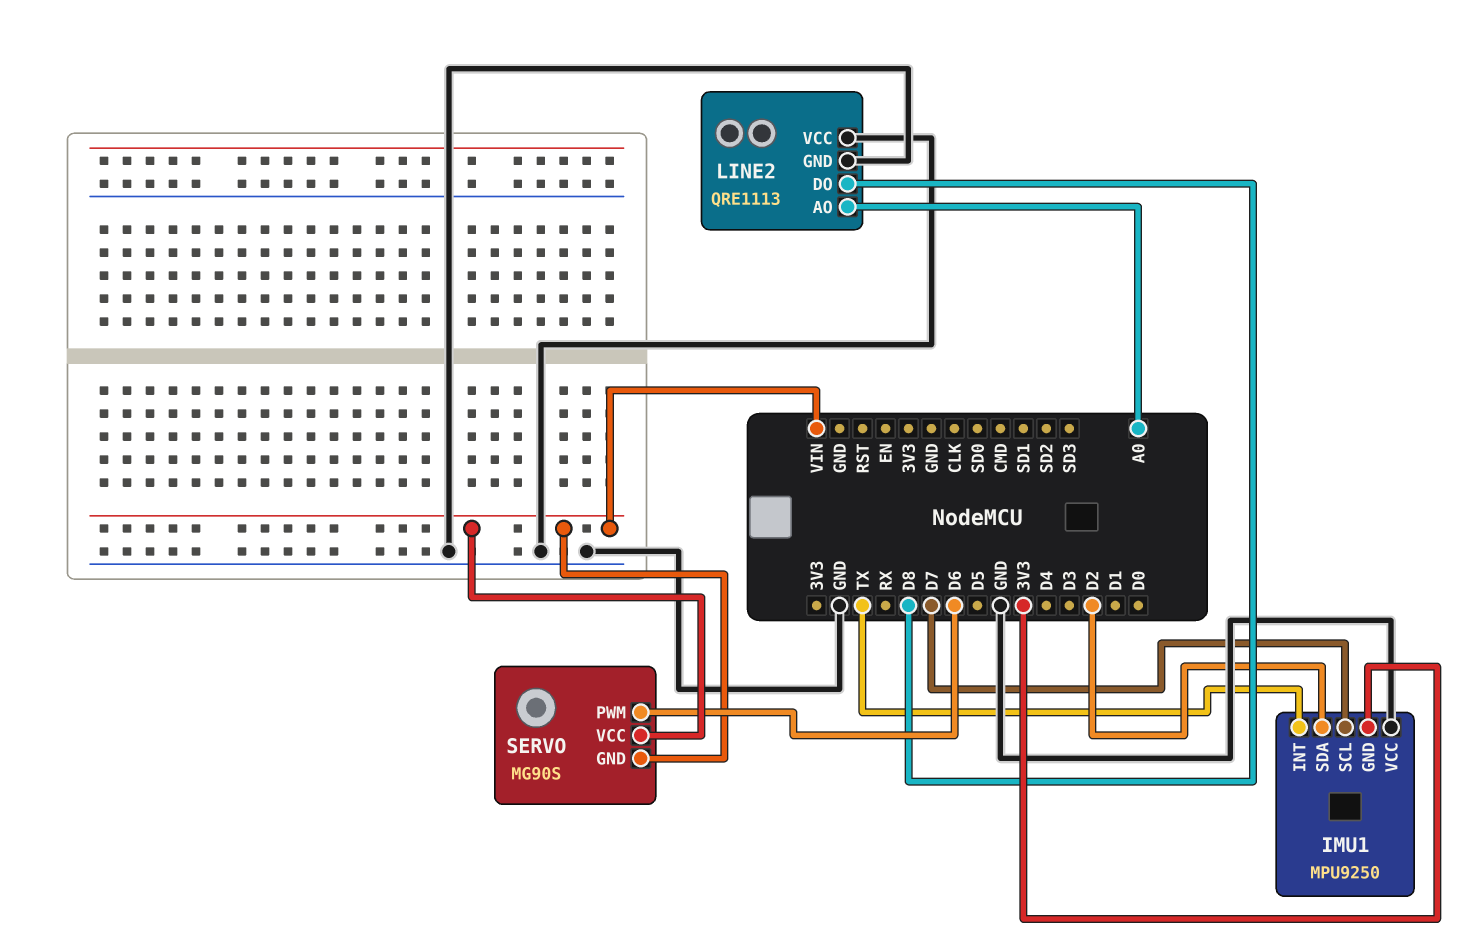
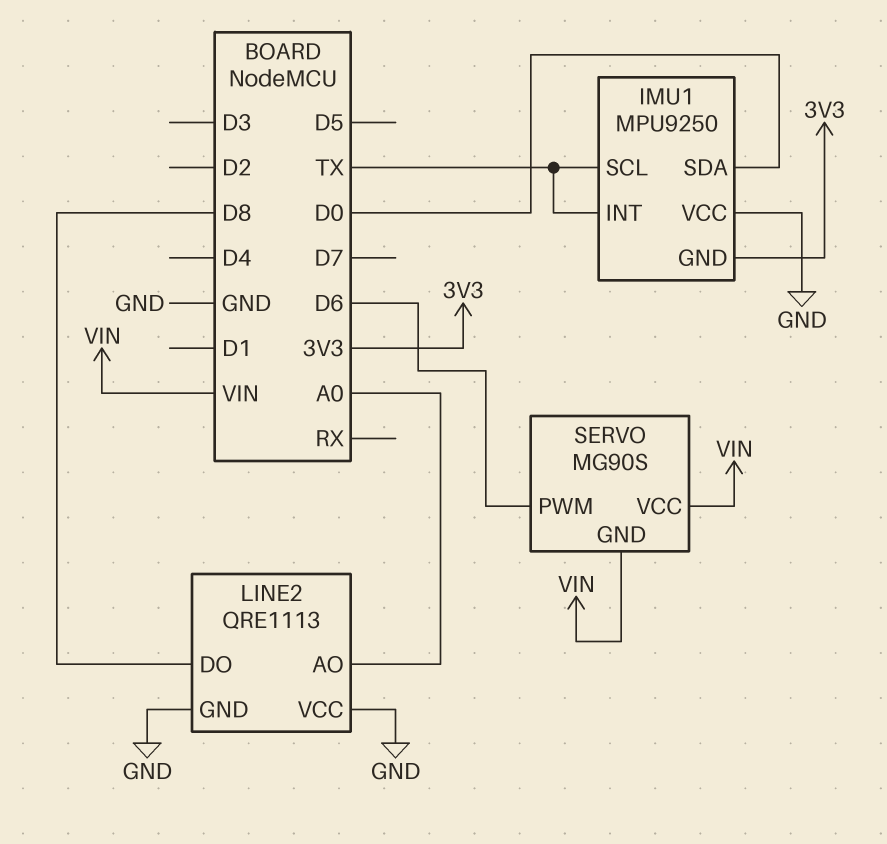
IMU1 pin SCL: D7 -> TX
IMU1 pin SDA: D2 -> D0

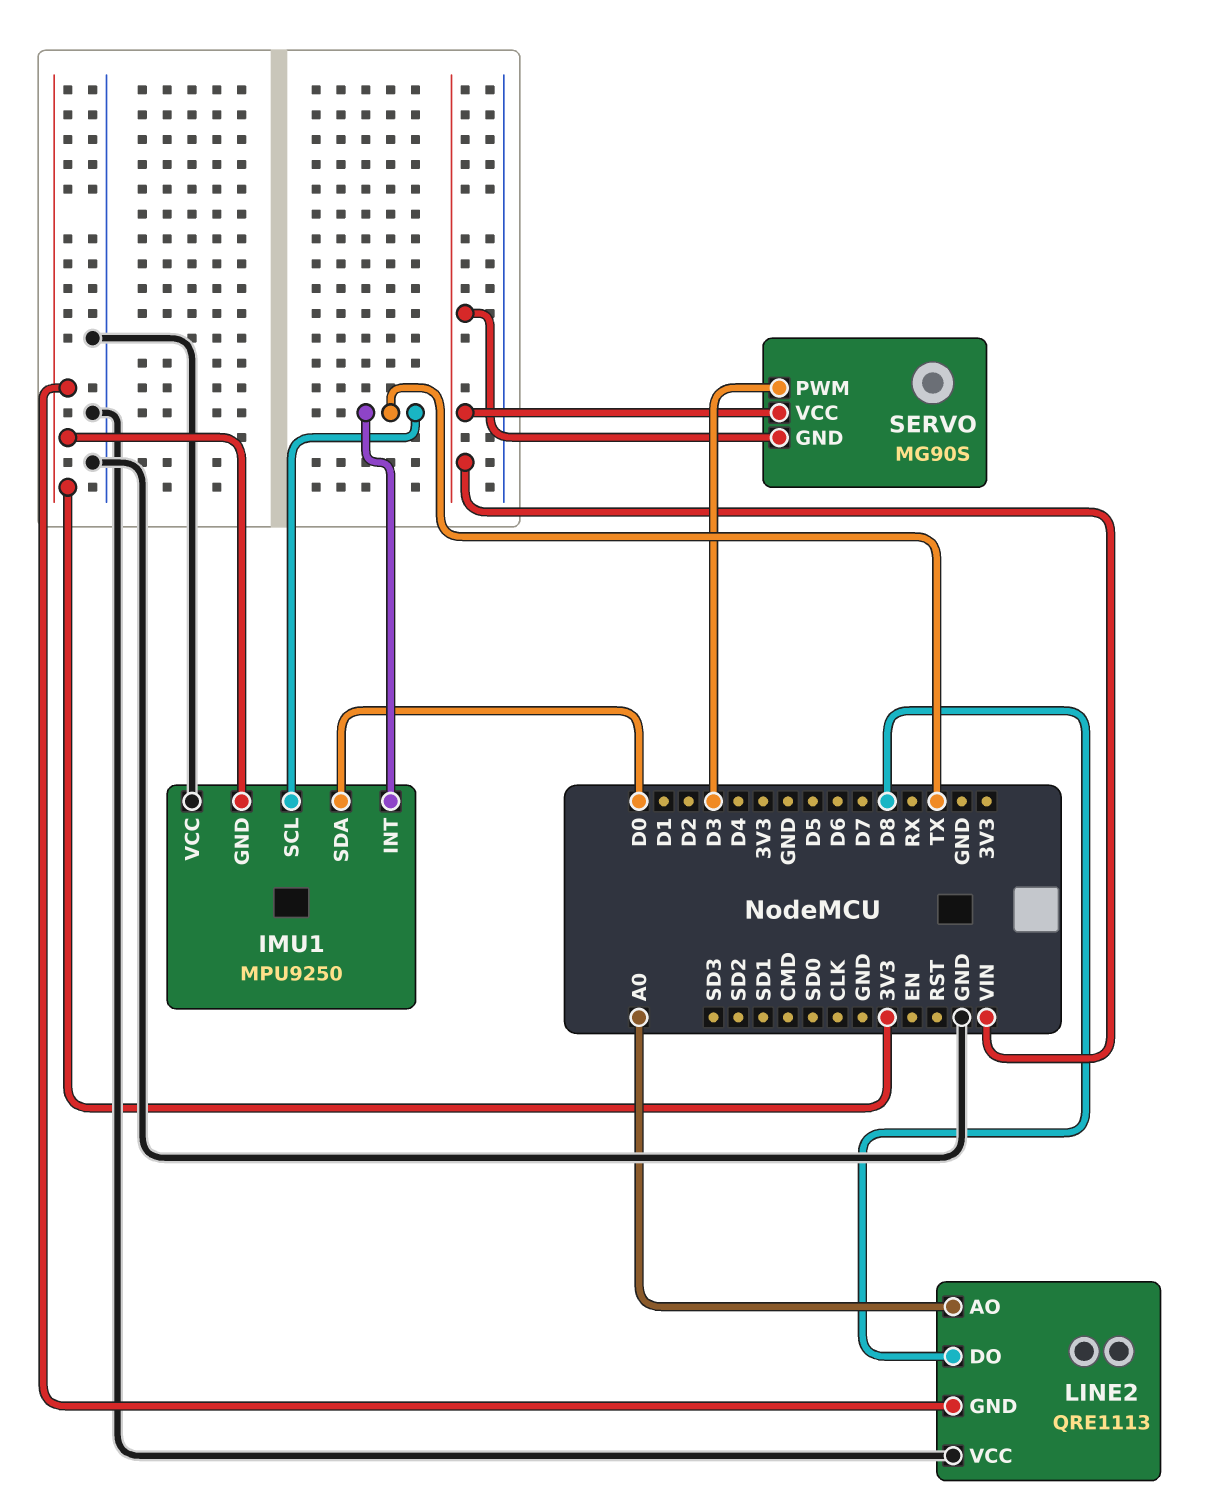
LINE2 pin GND: GND -> 3V3
SERVO pin PWM: D6 -> D3

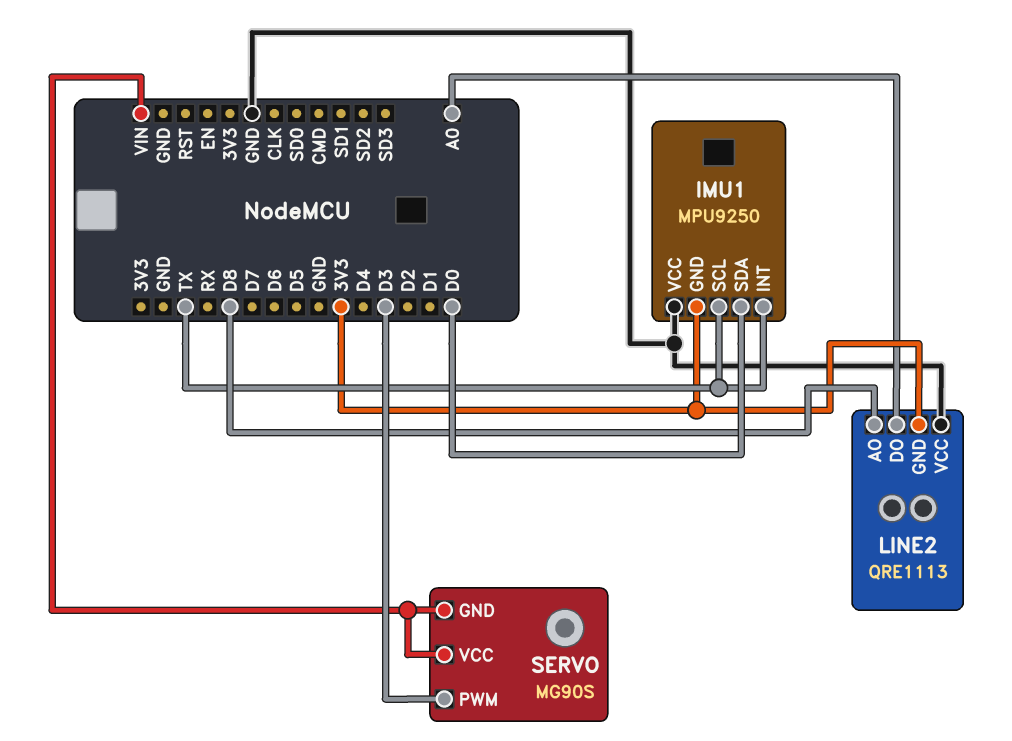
LINE2 pin AO: A0 -> D8
LINE2 pin DO: D8 -> A0

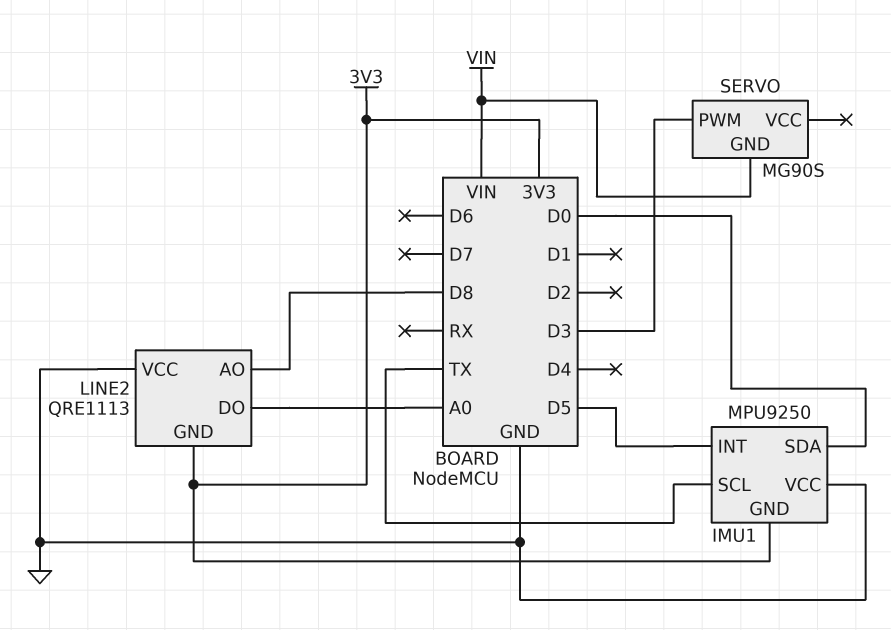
IMU1 pin INT: TX -> D5
SERVO pin VCC: VIN -> none

